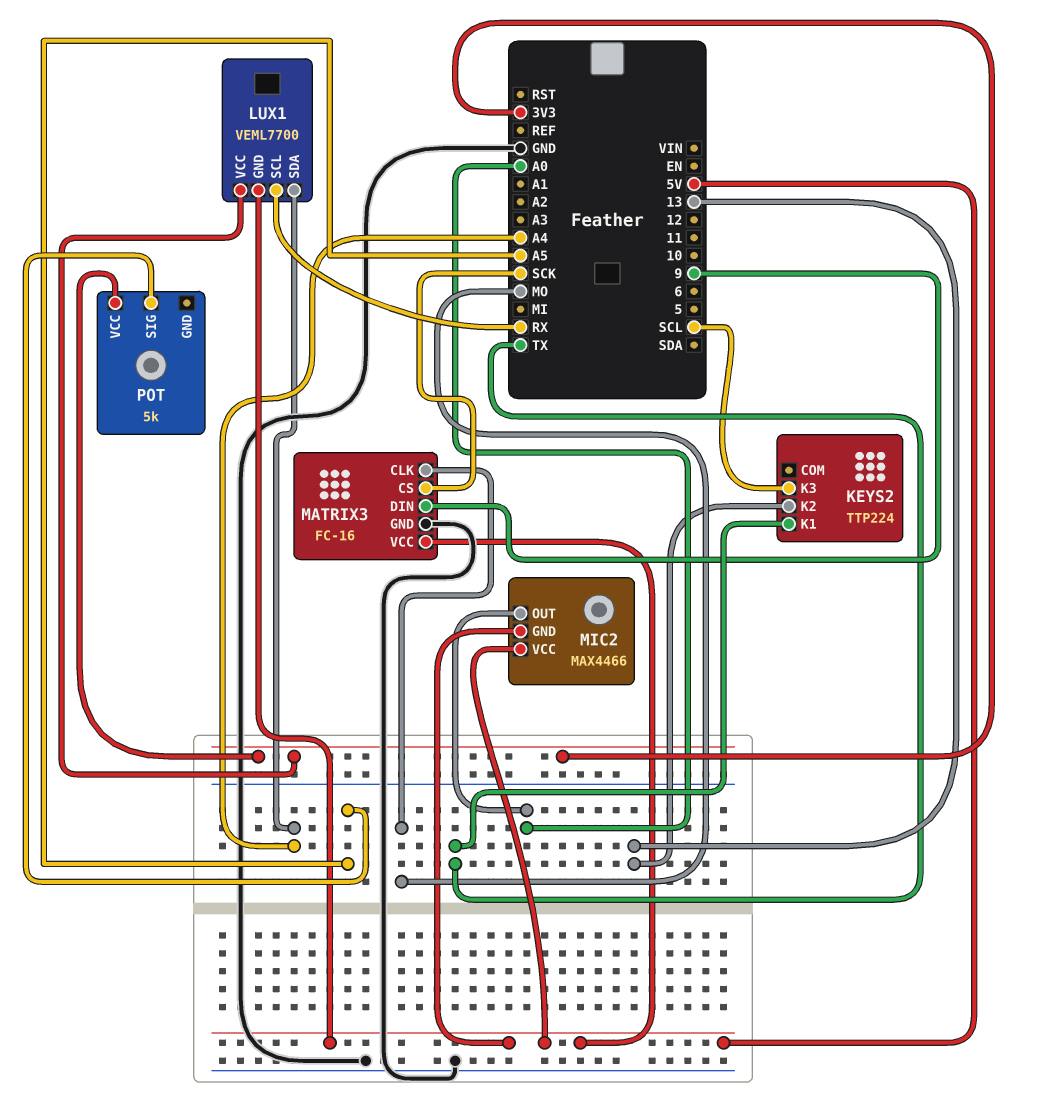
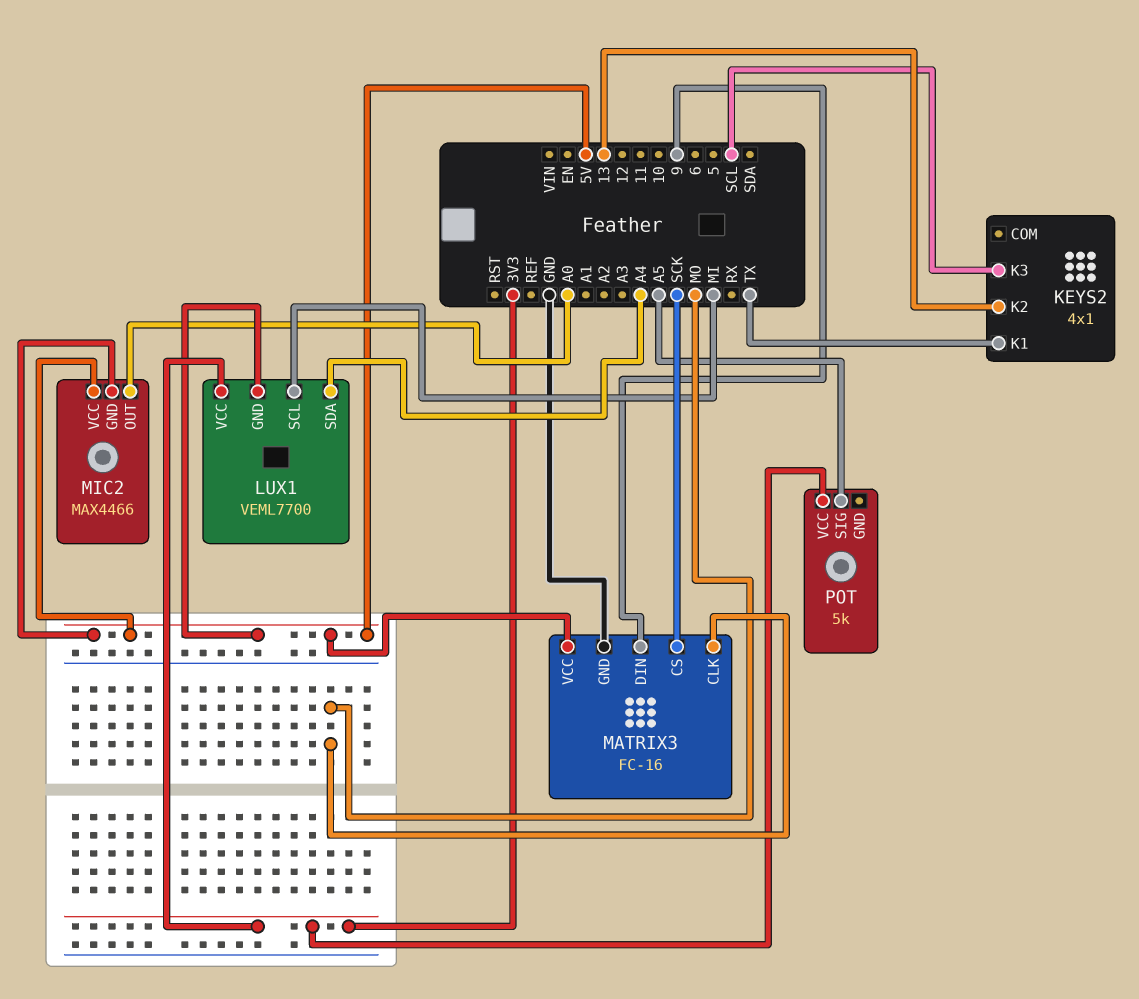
KEYS2: TTP224 -> 4x1
LUX1 pin SCL: RX -> MI

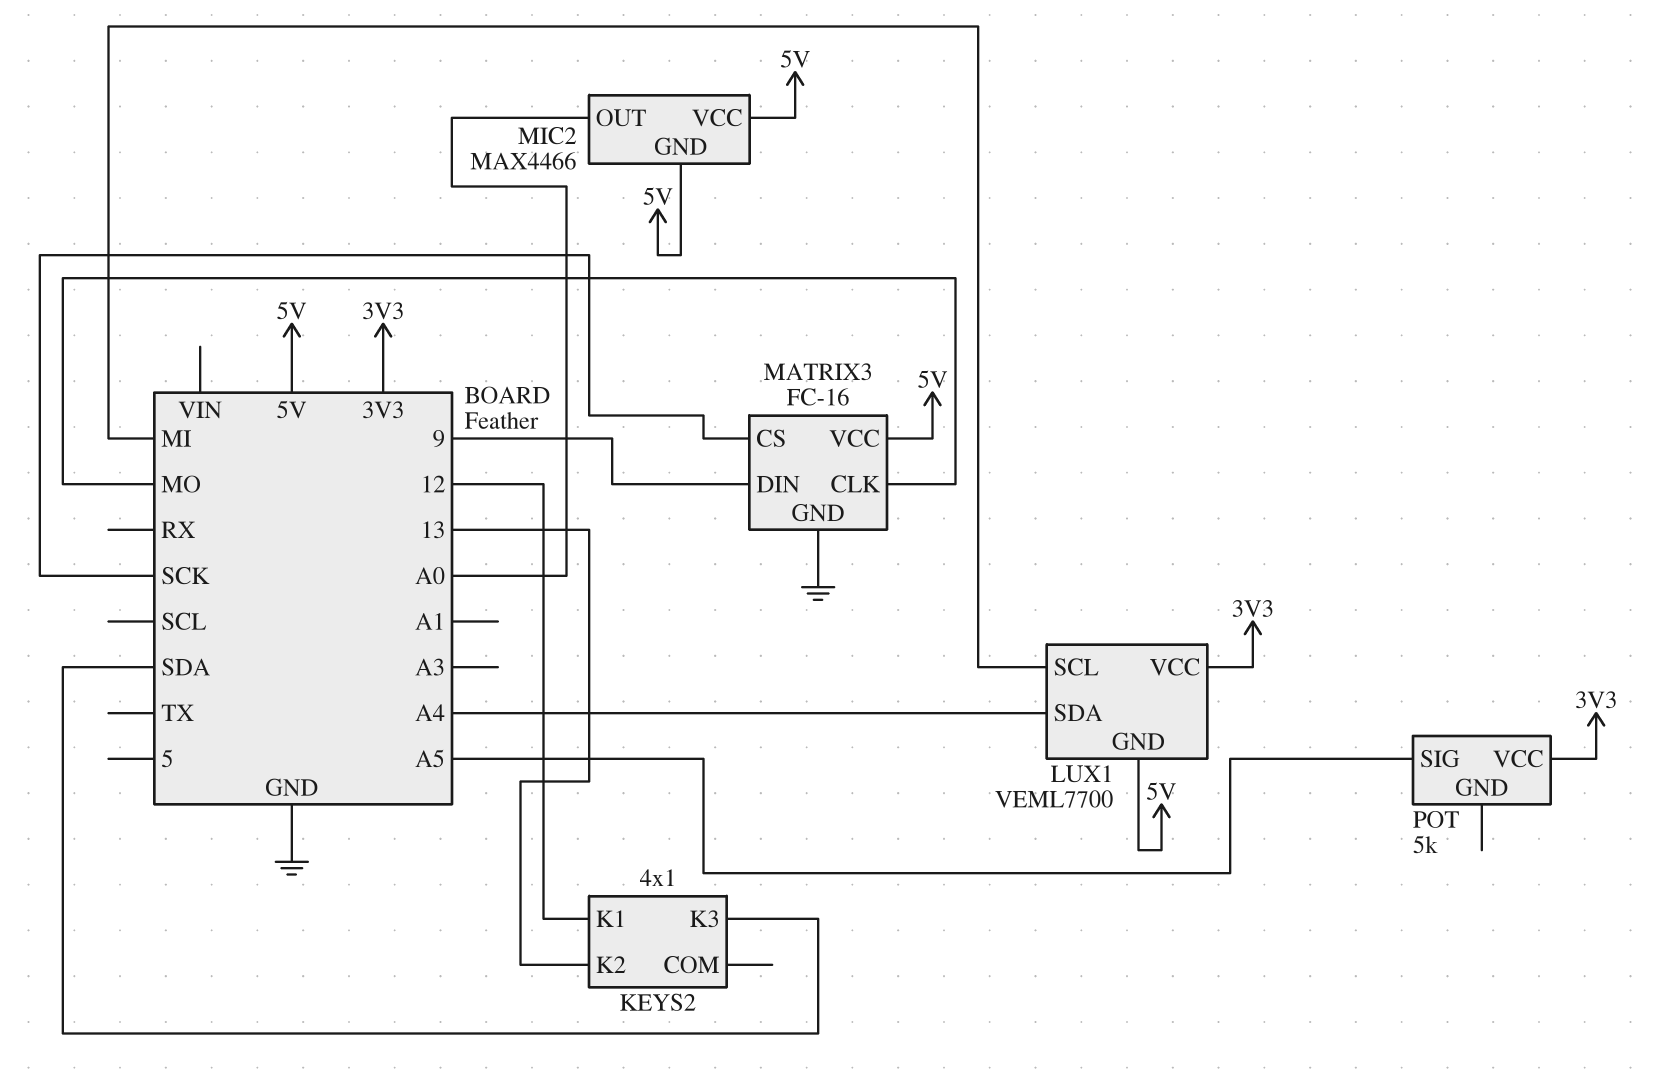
KEYS2 pin K1: TX -> 12
KEYS2 pin K3: SCL -> SDA

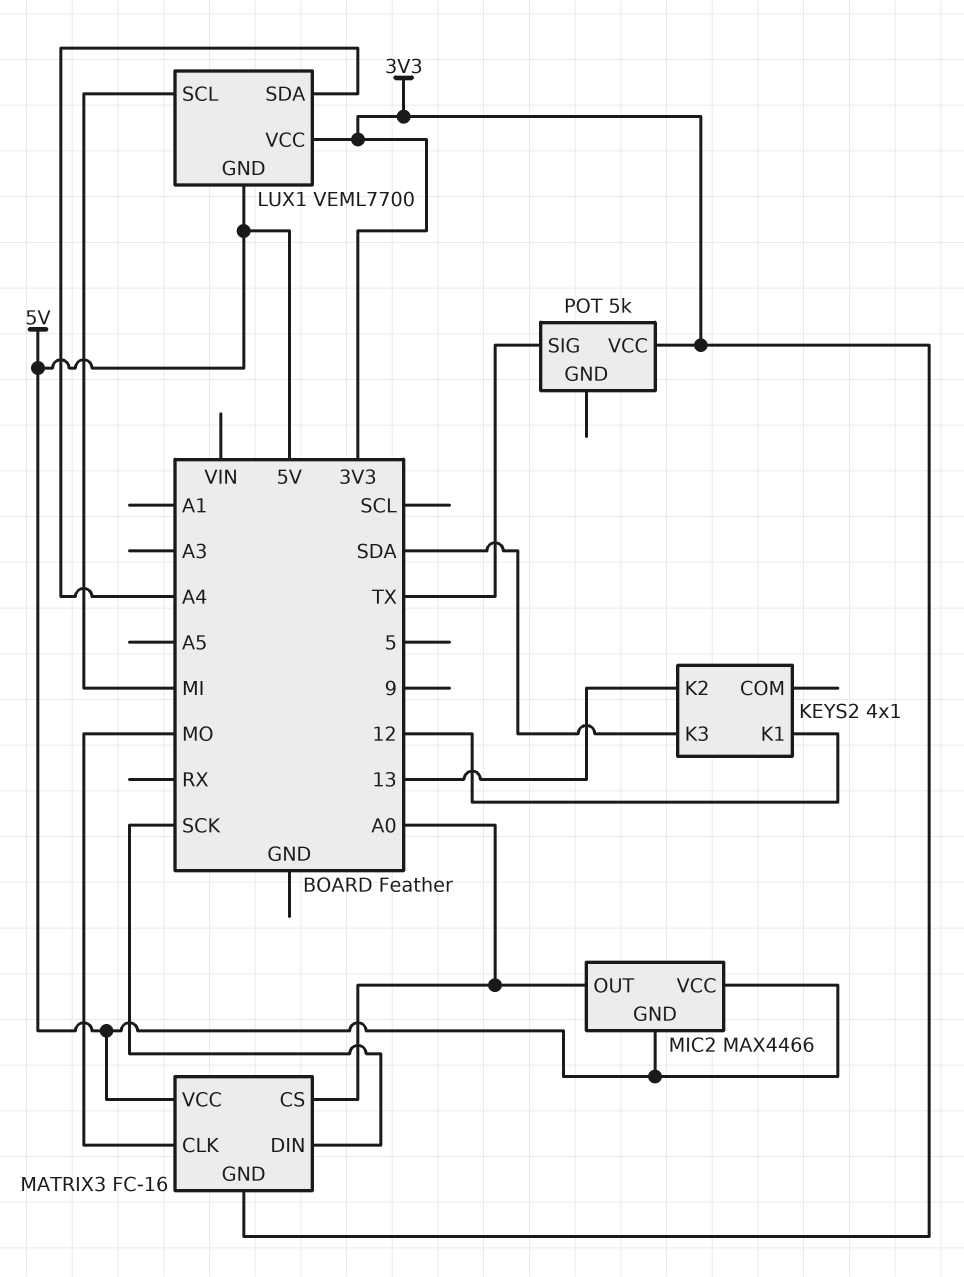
MATRIX3 pin CS: SCK -> A0
MATRIX3 pin DIN: 9 -> SCK
MATRIX3 pin GND: GND -> 3V3
POT pin SIG: A5 -> TX

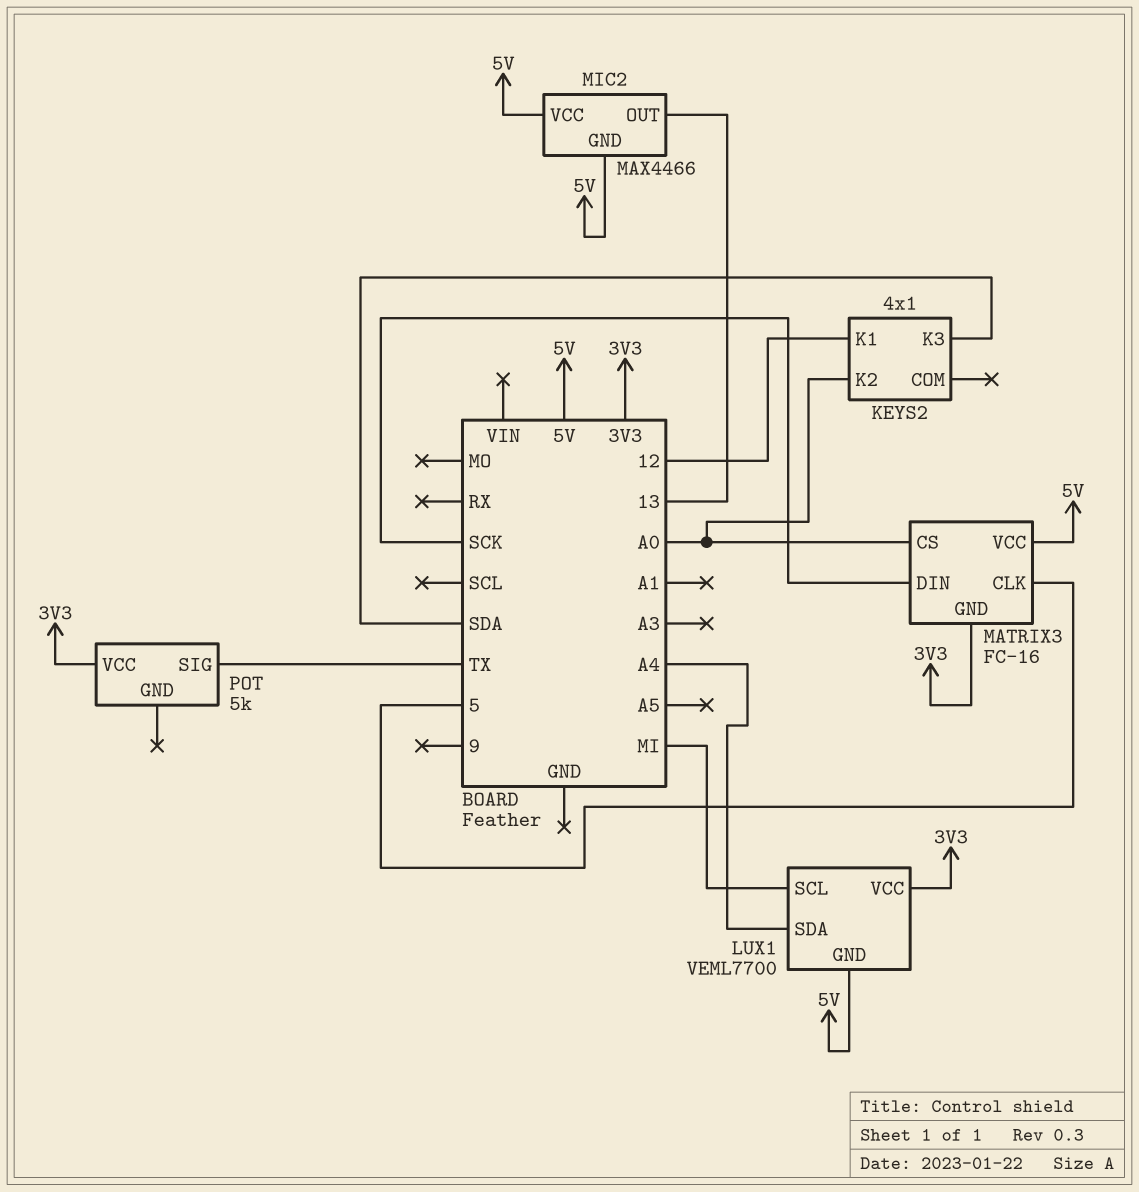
KEYS2 pin K2: 13 -> A0
MATRIX3 pin CLK: MO -> 5
MIC2 pin OUT: A0 -> 13

